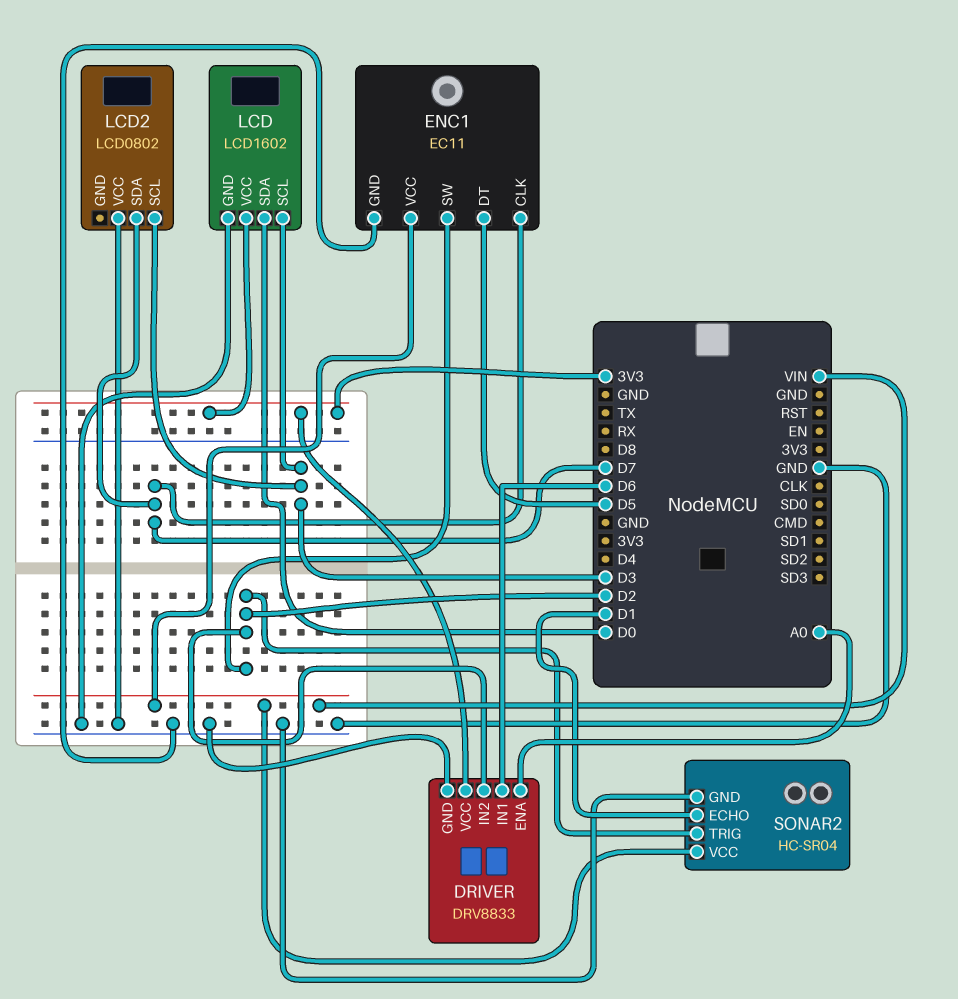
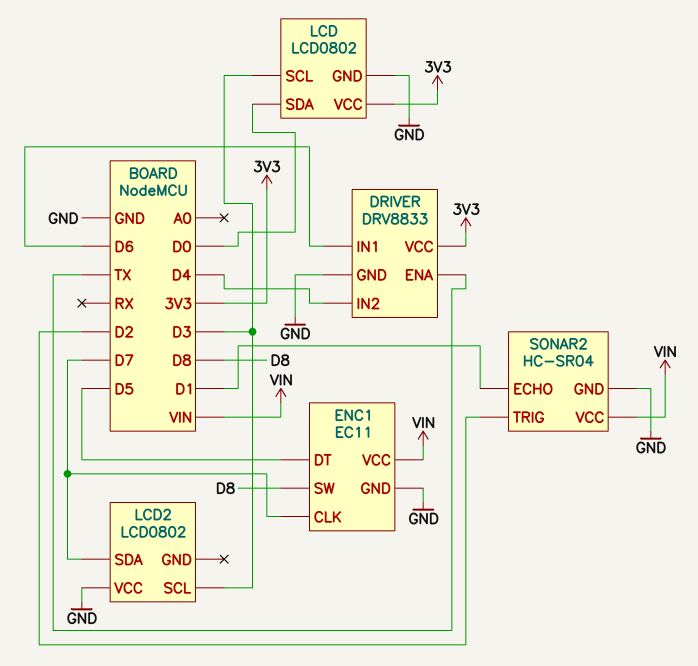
DRIVER pin ENA: A0 -> TX
DRIVER pin IN2: D2 -> D4
ENC1 pin SW: D2 -> D8
LCD: LCD1602 -> LCD0802

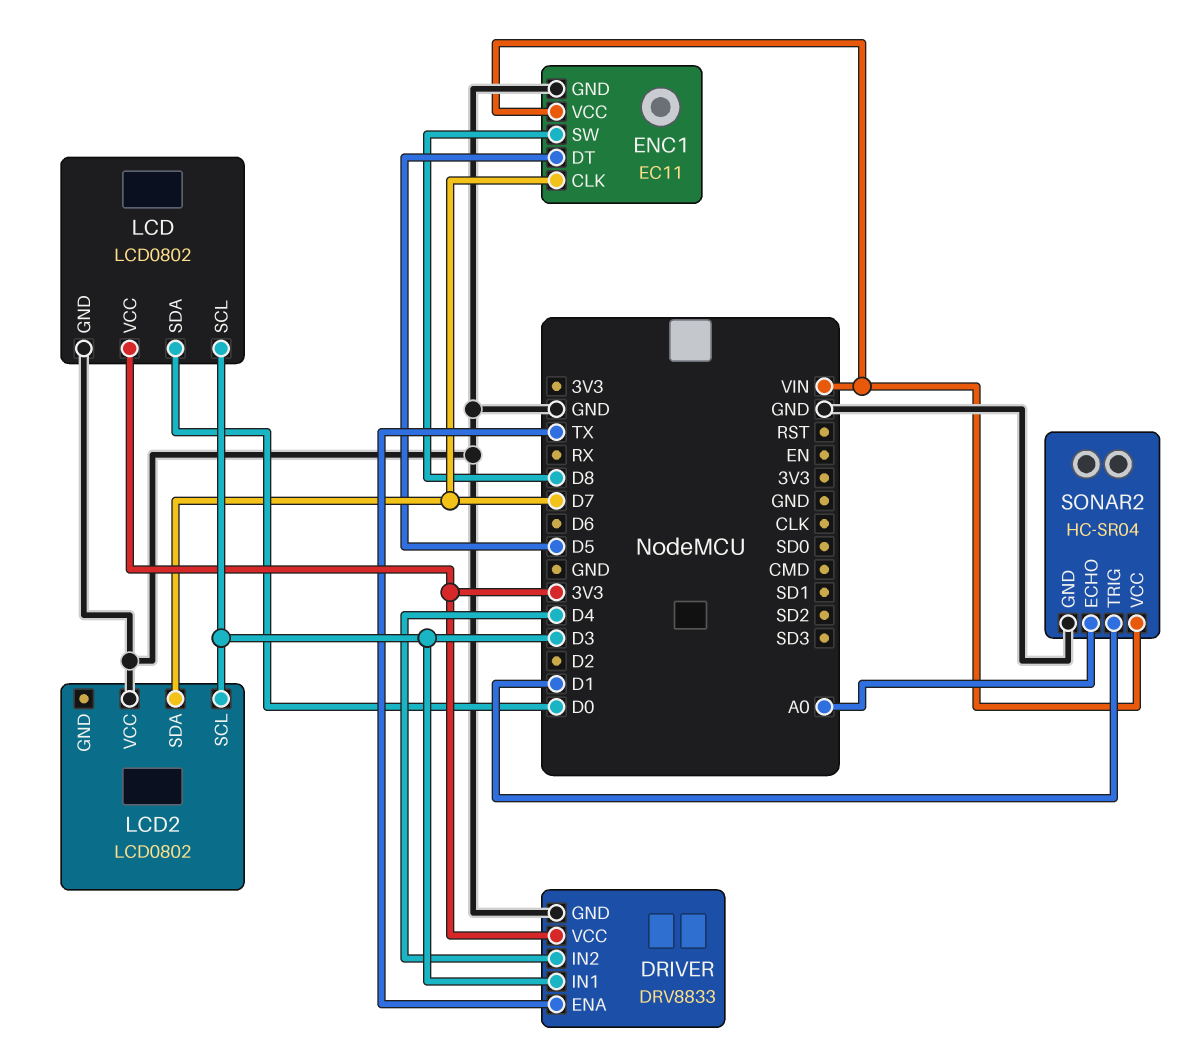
DRIVER pin IN1: D6 -> D3
SONAR2 pin ECHO: D1 -> A0
SONAR2 pin TRIG: D2 -> D1

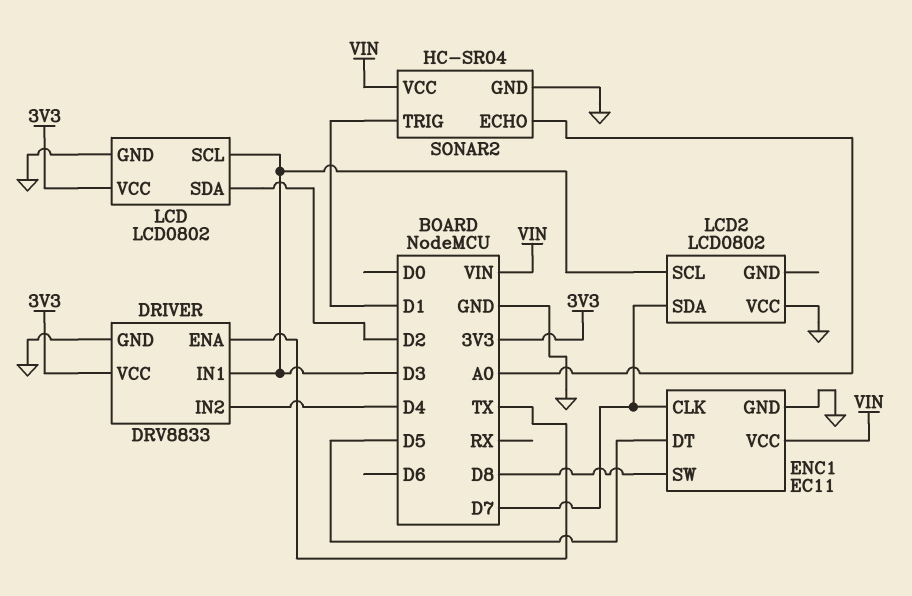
LCD pin SDA: D0 -> D2

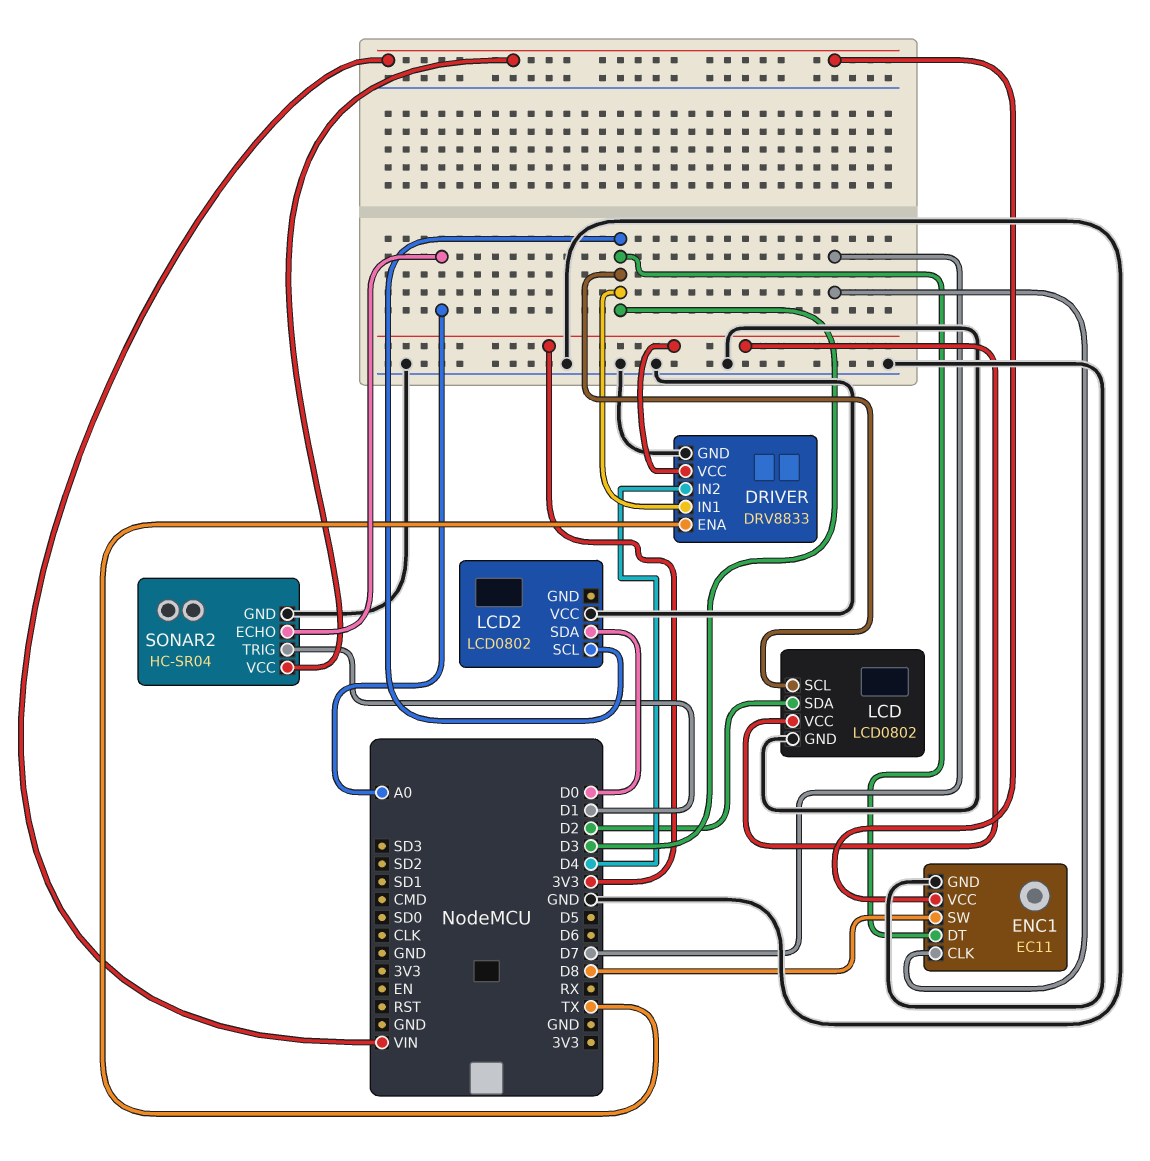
ENC1 pin DT: D5 -> D3
LCD2 pin SDA: D7 -> D0

